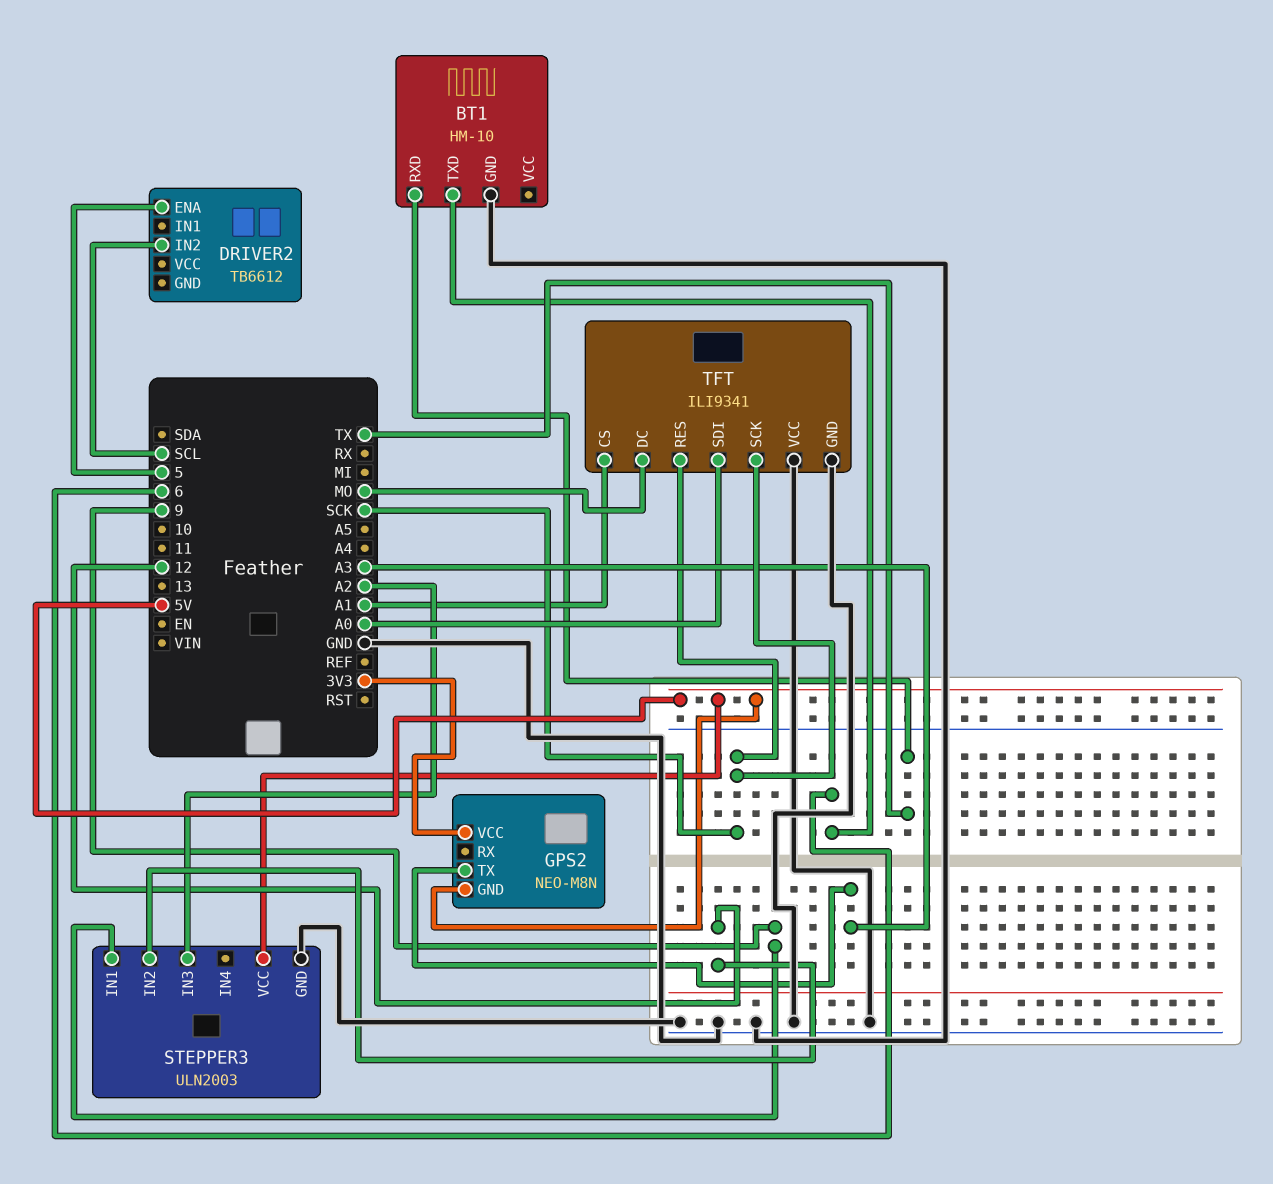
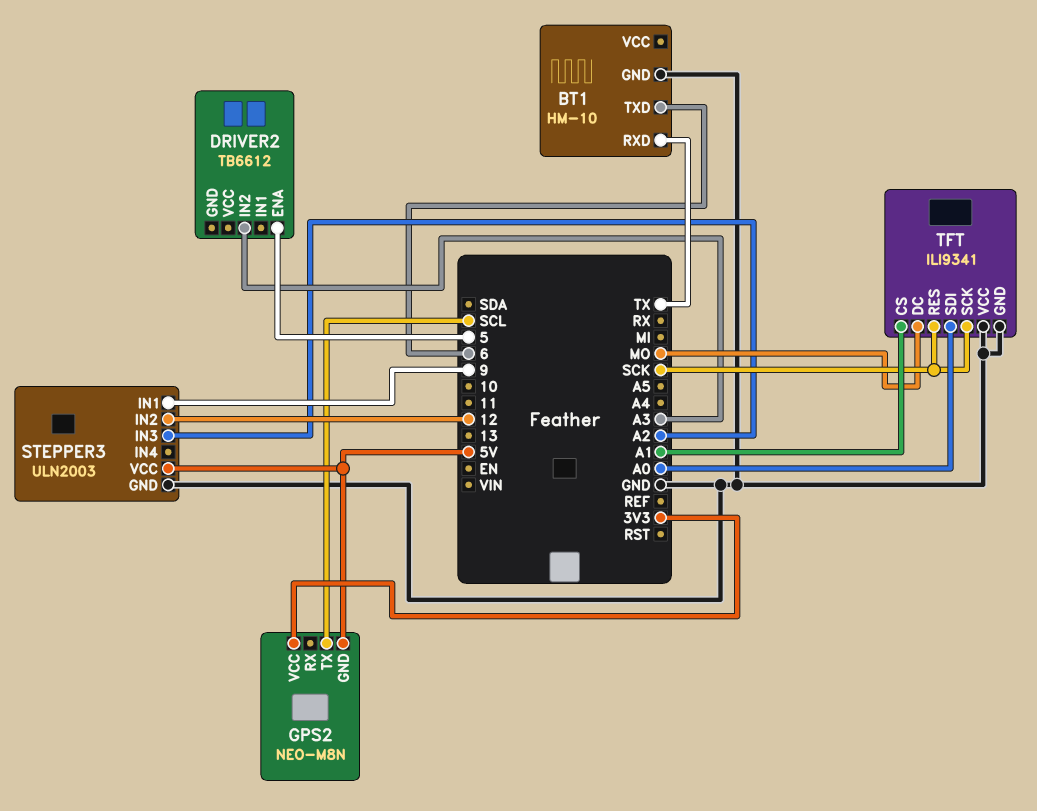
DRIVER2 pin IN2: SCL -> A3
GPS2 pin TX: A3 -> SCL

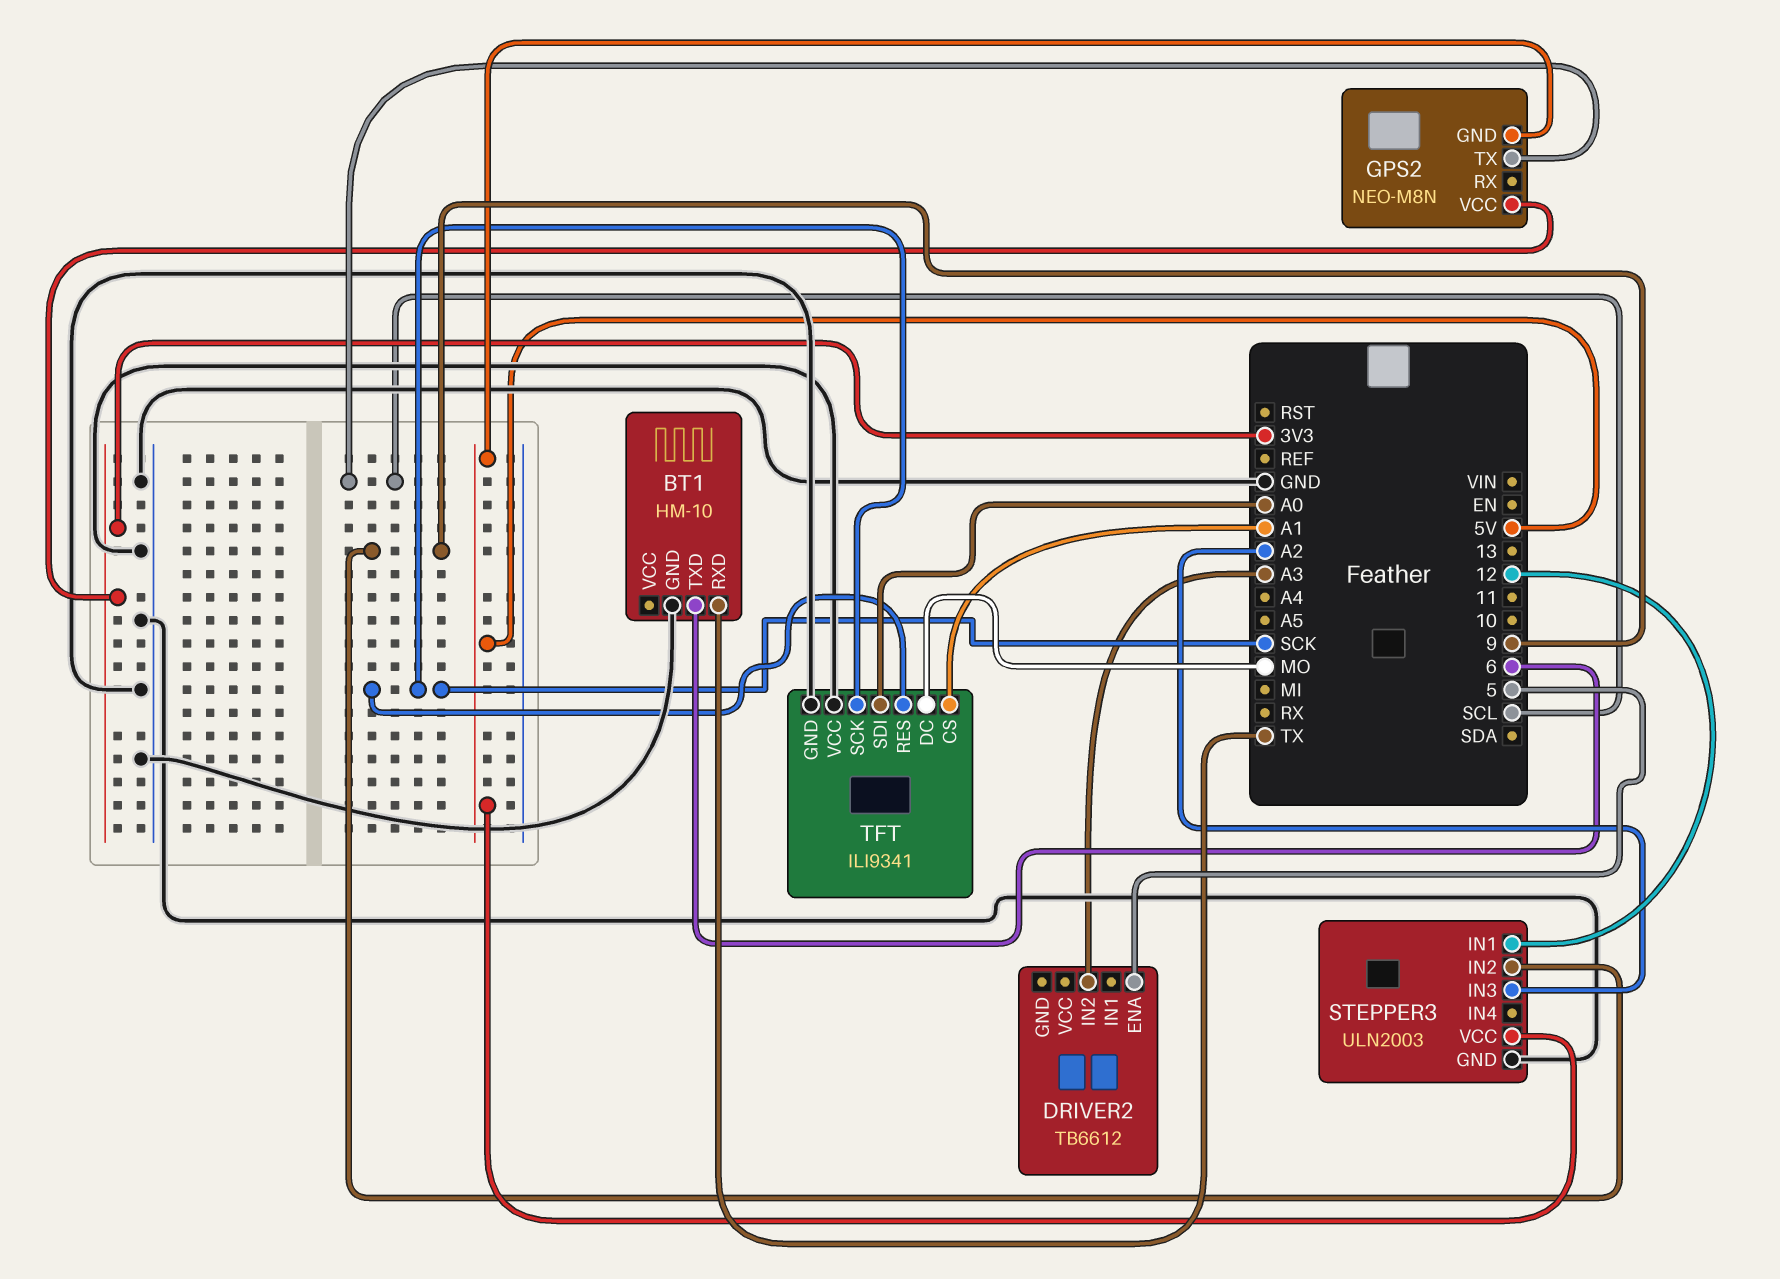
STEPPER3 pin IN1: 9 -> 12
STEPPER3 pin IN2: 12 -> 9

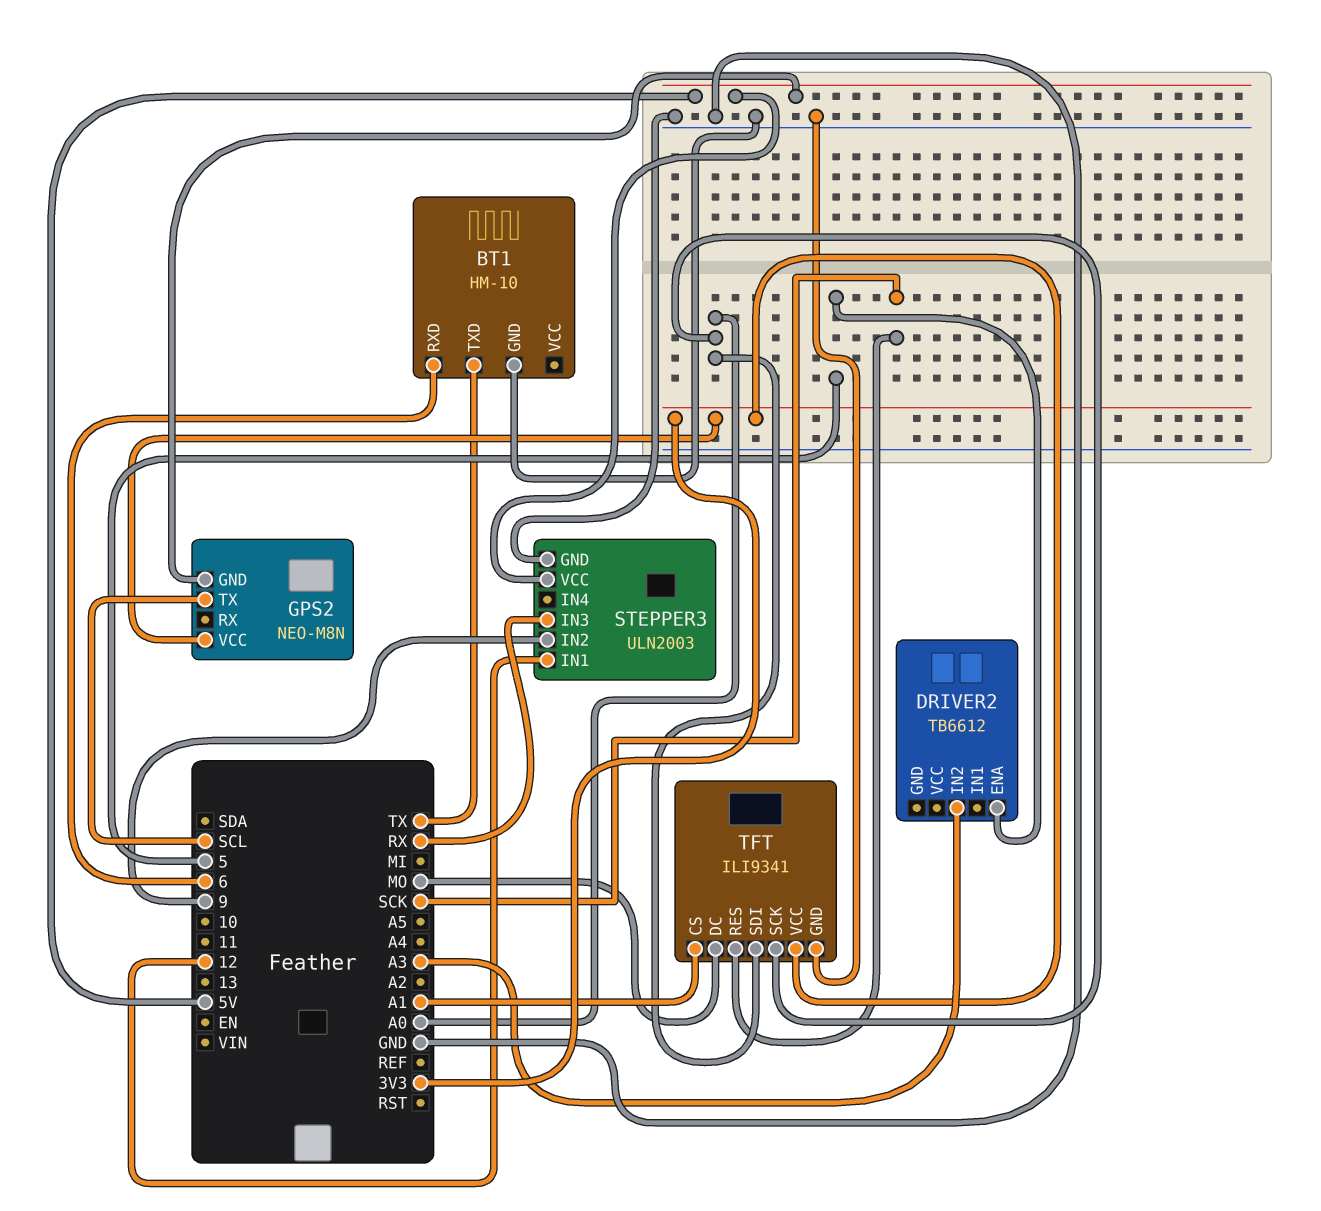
BT1 pin RXD: TX -> 6
BT1 pin TXD: 6 -> TX
STEPPER3 pin IN3: A2 -> RX
TFT pin SCK: SCK -> A0
TFT pin VCC: GND -> 3V3

